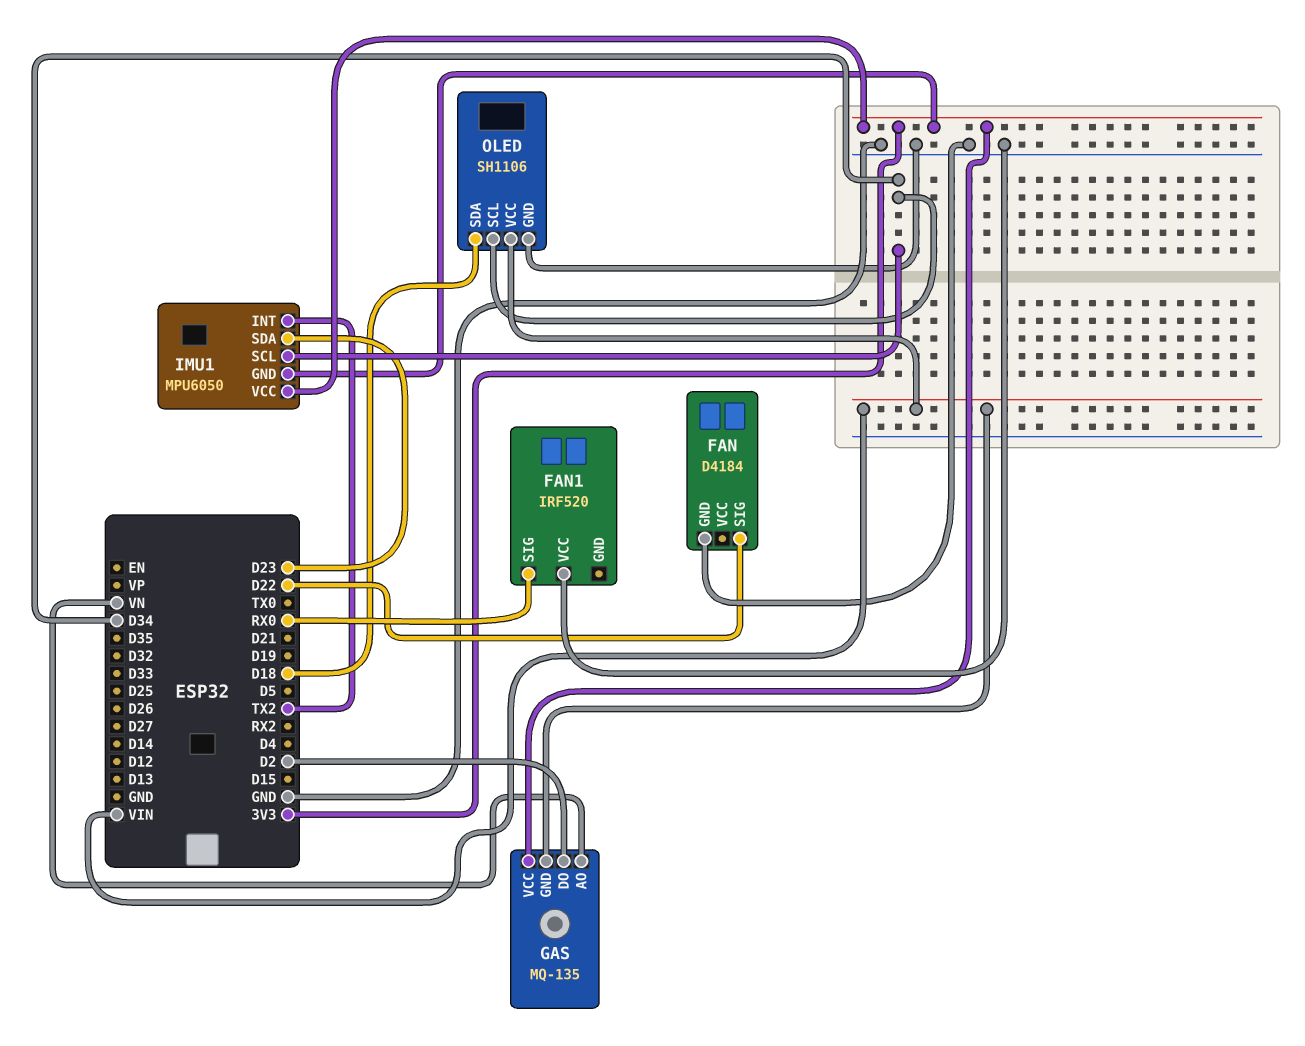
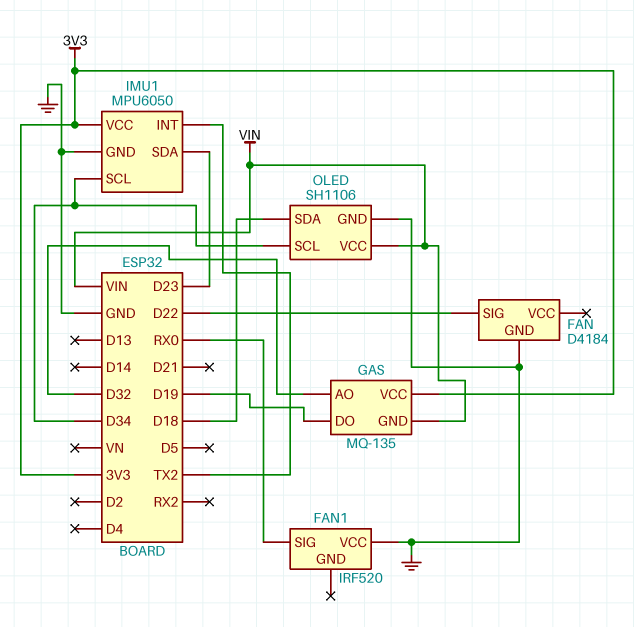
GAS pin AO: VN -> D32
GAS pin DO: D2 -> D19
IMU1 pin GND: 3V3 -> GND

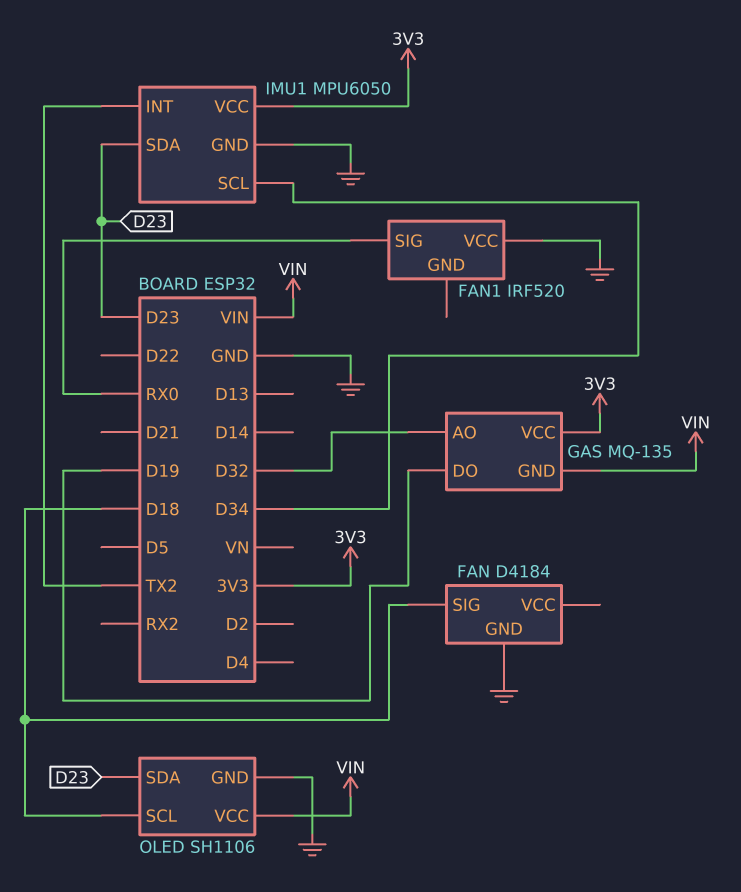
FAN pin SIG: D22 -> D18
OLED pin SCL: D34 -> D18
OLED pin SDA: D18 -> D23

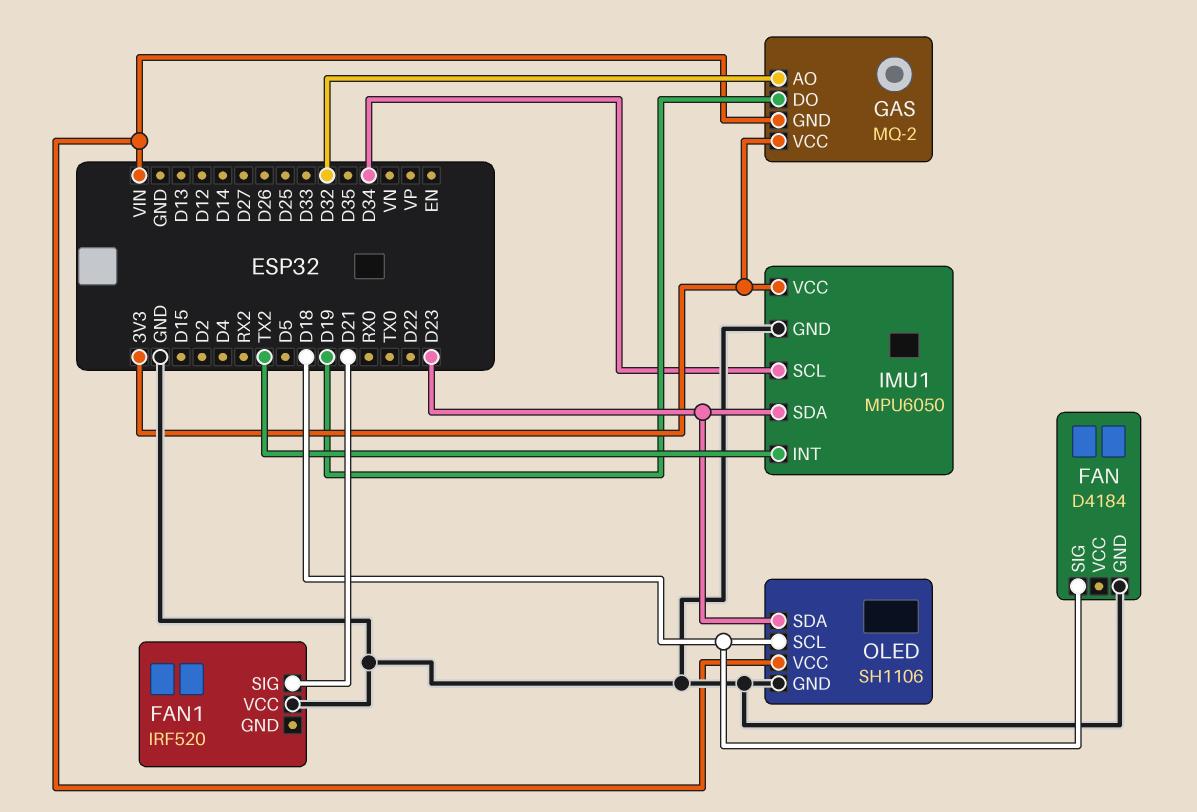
FAN1 pin SIG: RX0 -> D21
GAS: MQ-135 -> MQ-2

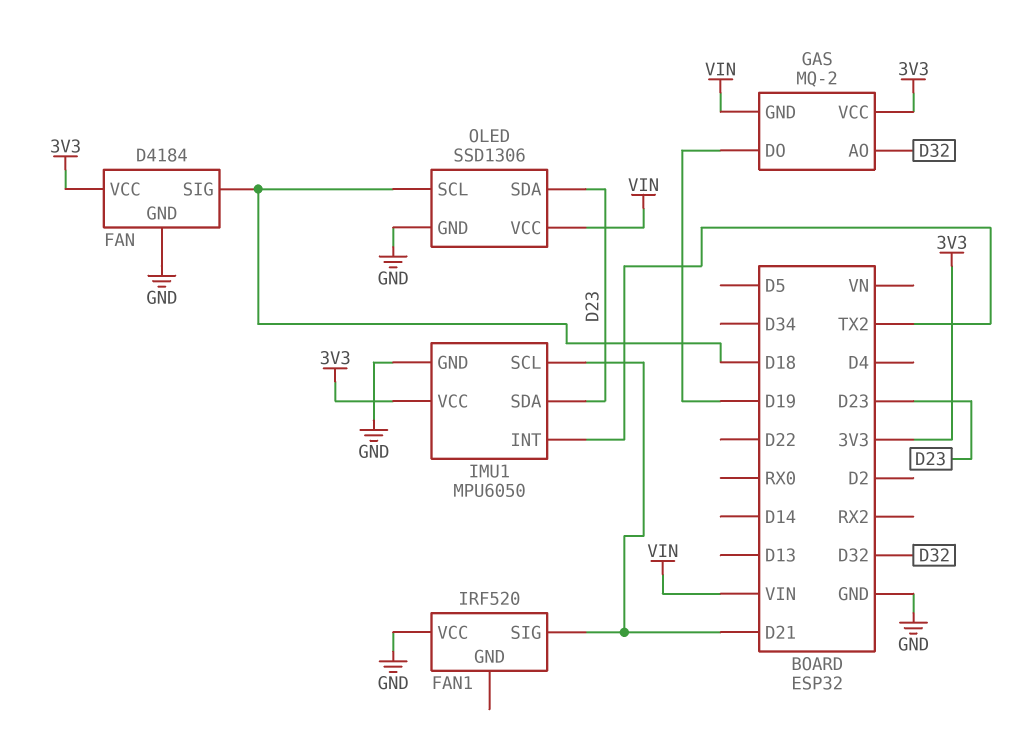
FAN pin VCC: none -> 3V3
IMU1 pin SCL: D34 -> D21
OLED: SH1106 -> SSD1306

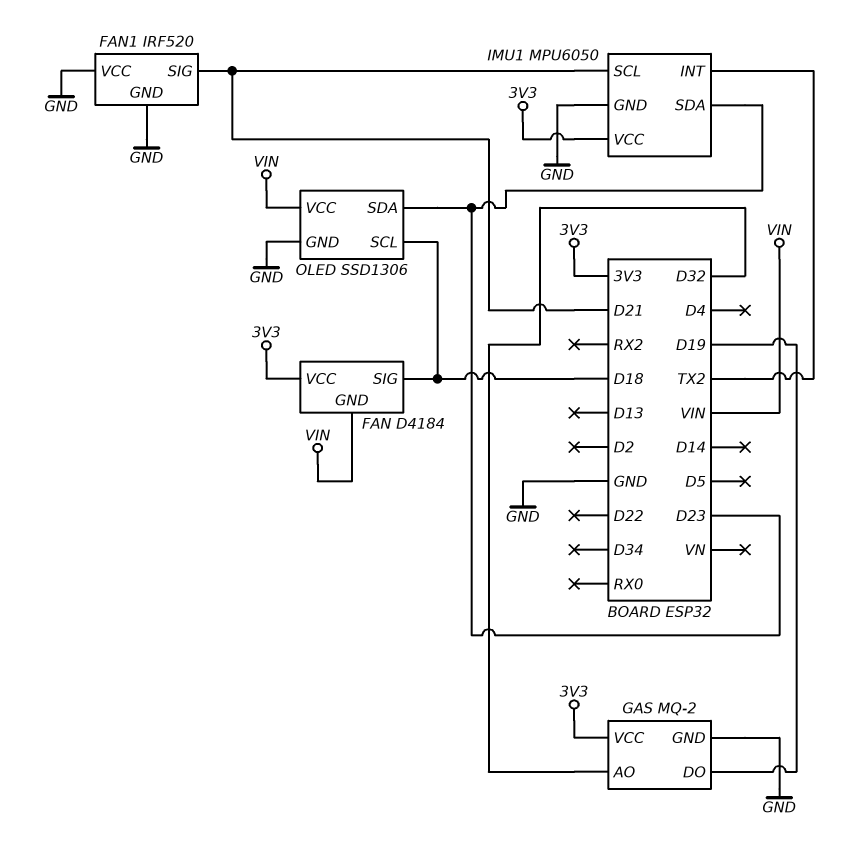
FAN pin GND: GND -> VIN
FAN1 pin GND: none -> GND
GAS pin GND: VIN -> GND

